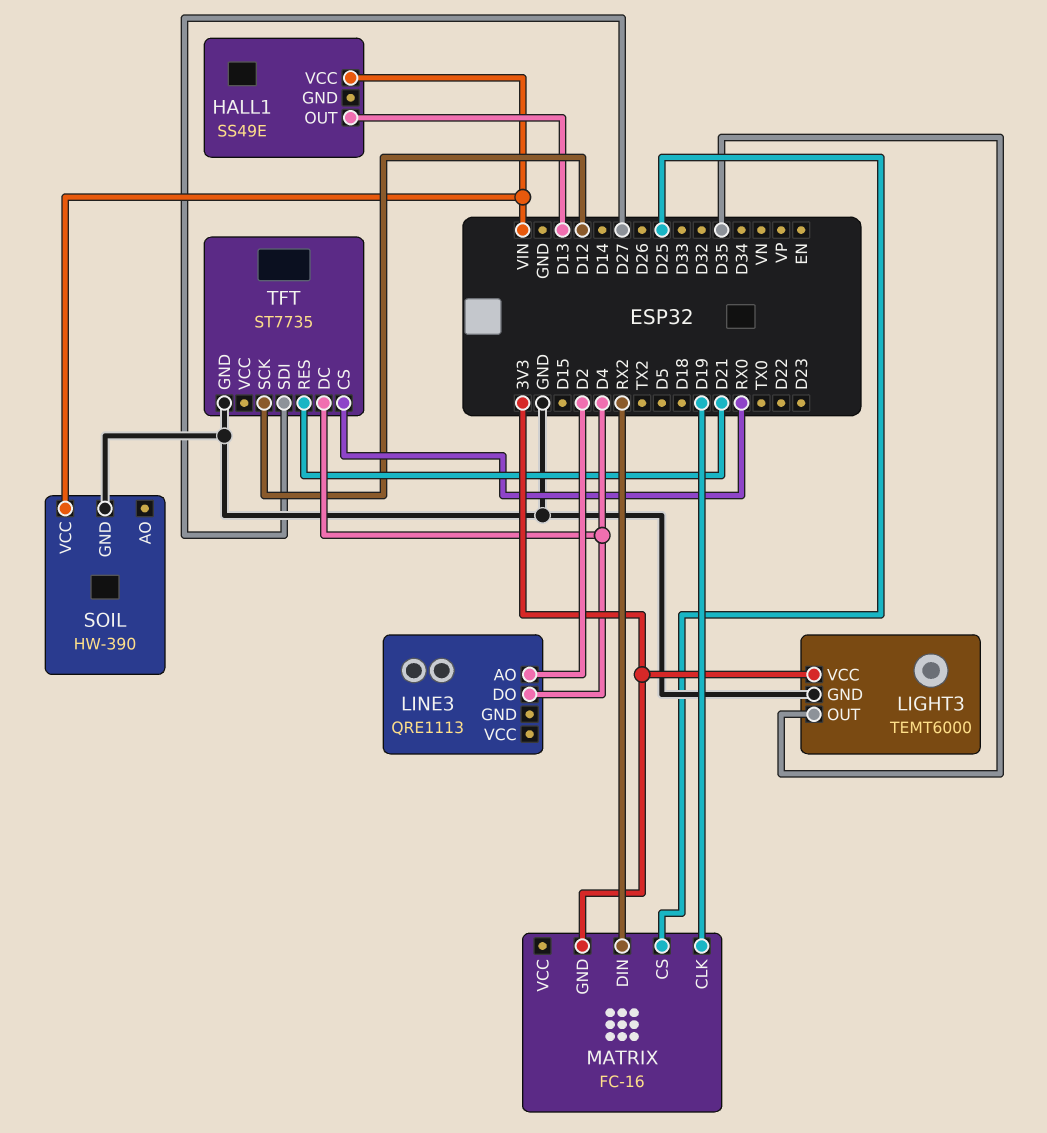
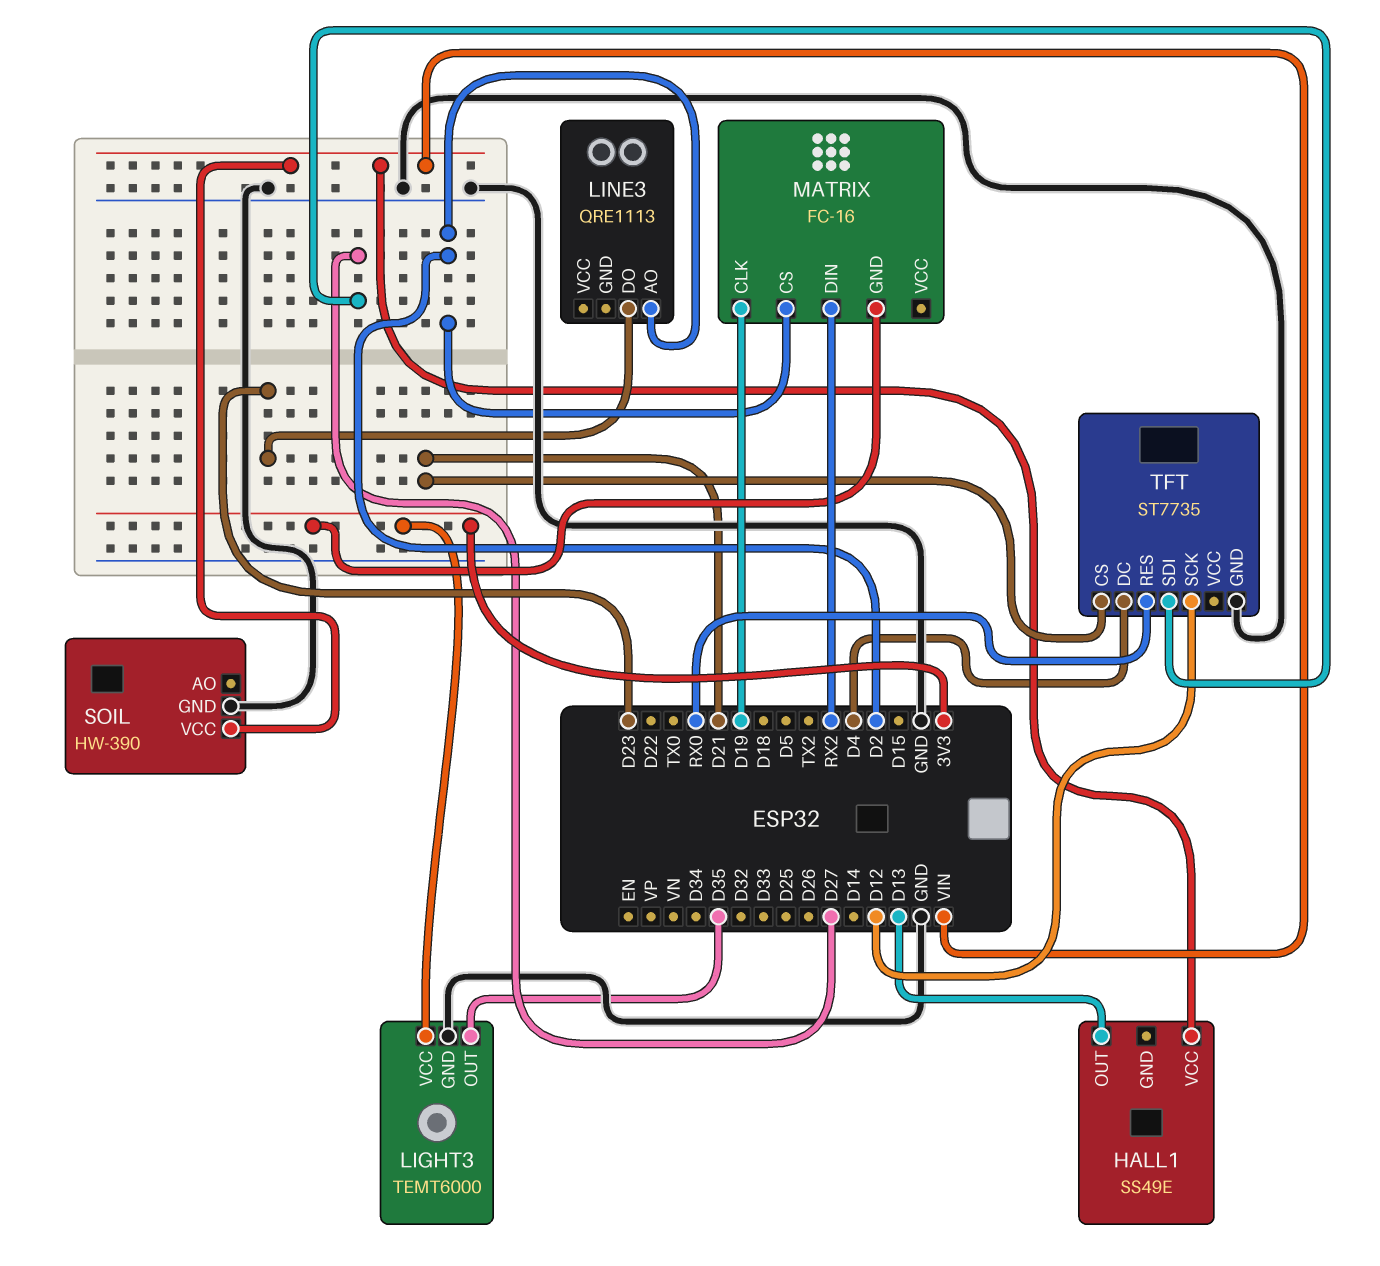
LINE3 pin DO: D4 -> D23
MATRIX pin CS: D25 -> D2
TFT pin CS: RX0 -> D21
TFT pin RES: D21 -> RX0

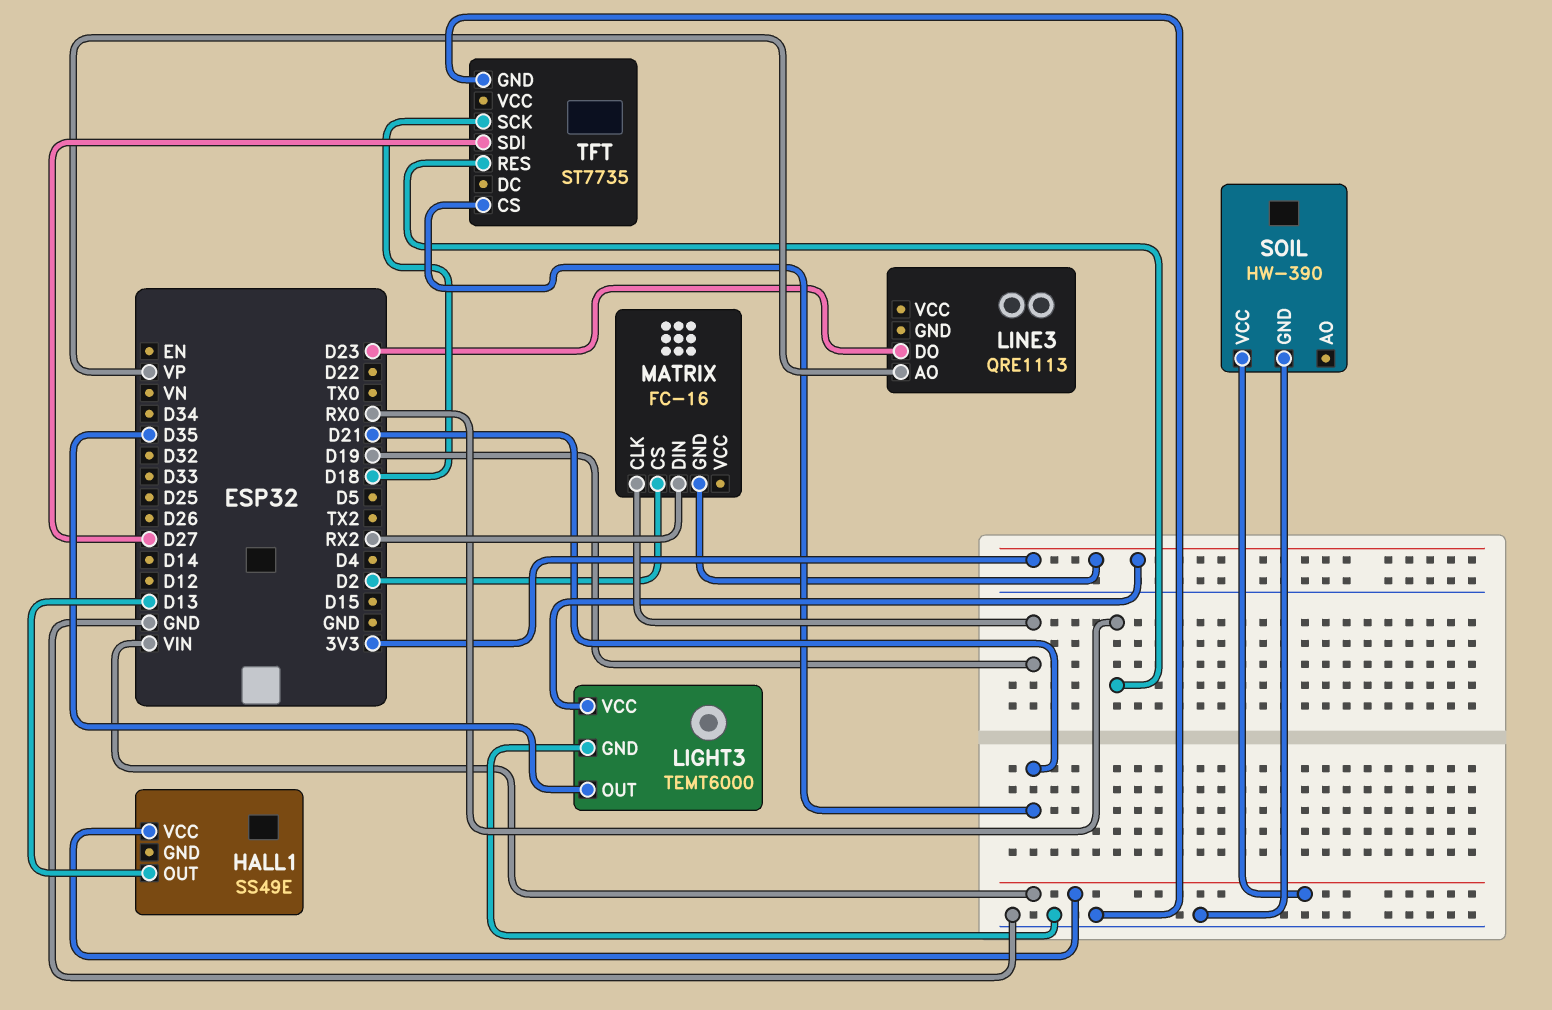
LINE3 pin AO: D2 -> VP
TFT pin DC: D4 -> none
TFT pin SCK: D12 -> D18

